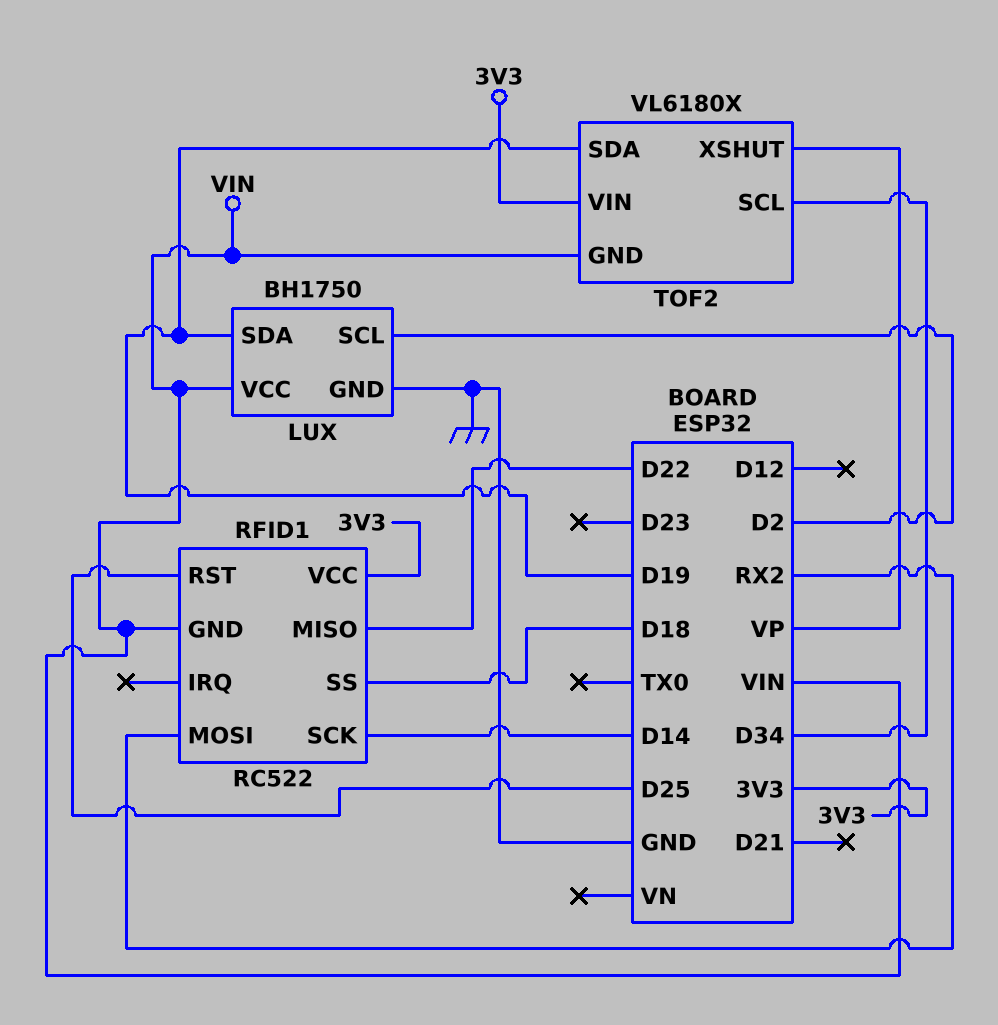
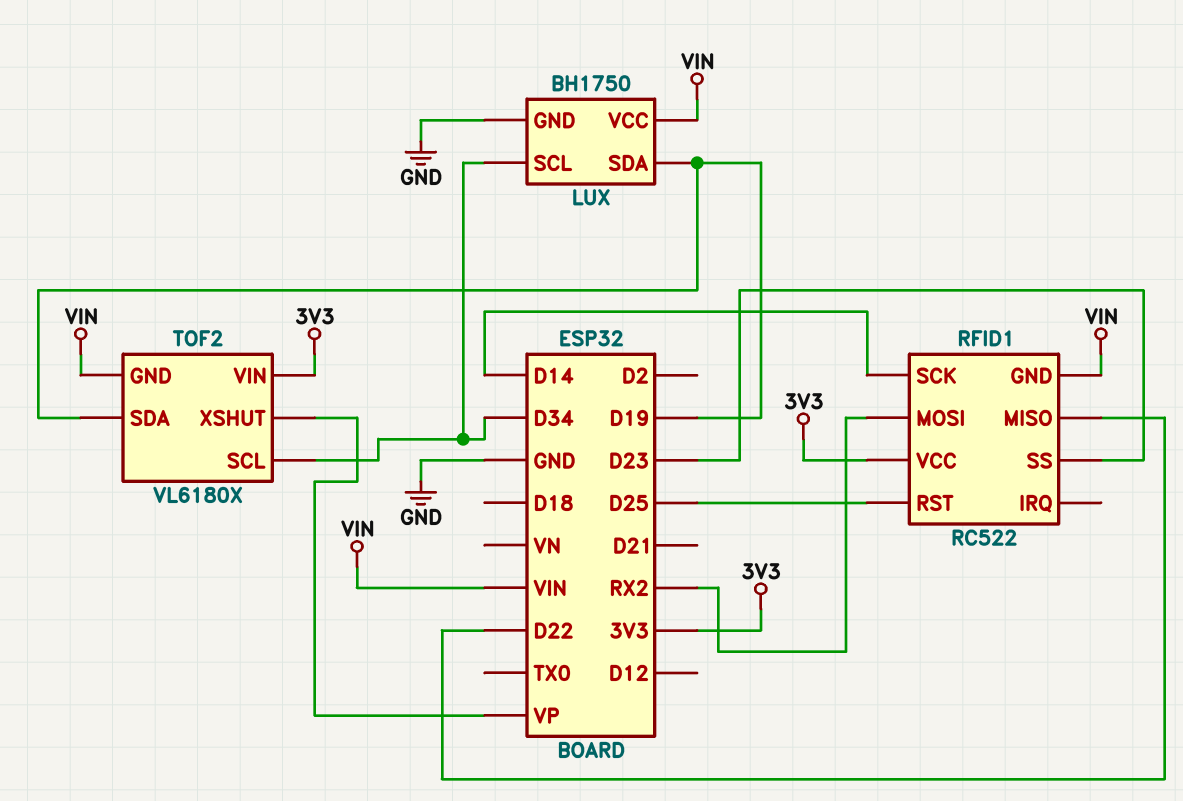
LUX pin SCL: D2 -> D34
RFID1 pin SS: D18 -> D23

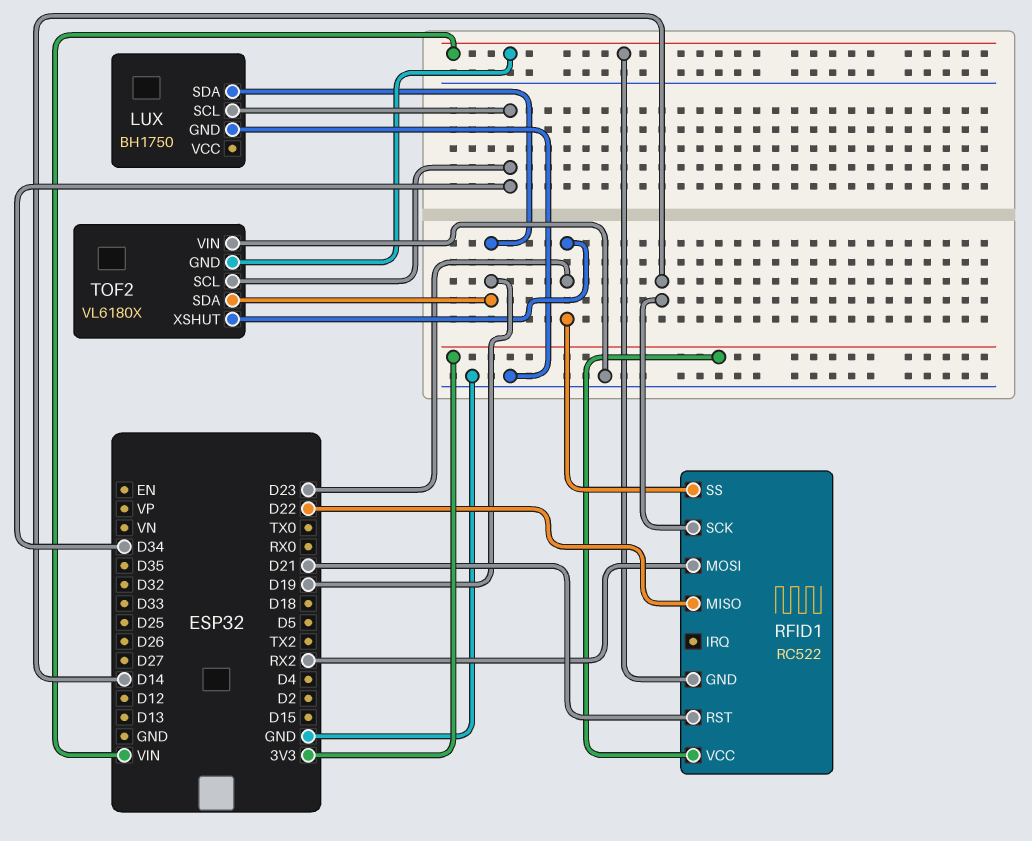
LUX pin VCC: VIN -> none
RFID1 pin RST: D25 -> D21
TOF2 pin VIN: 3V3 -> GND
TOF2 pin XSHUT: VP -> D23

